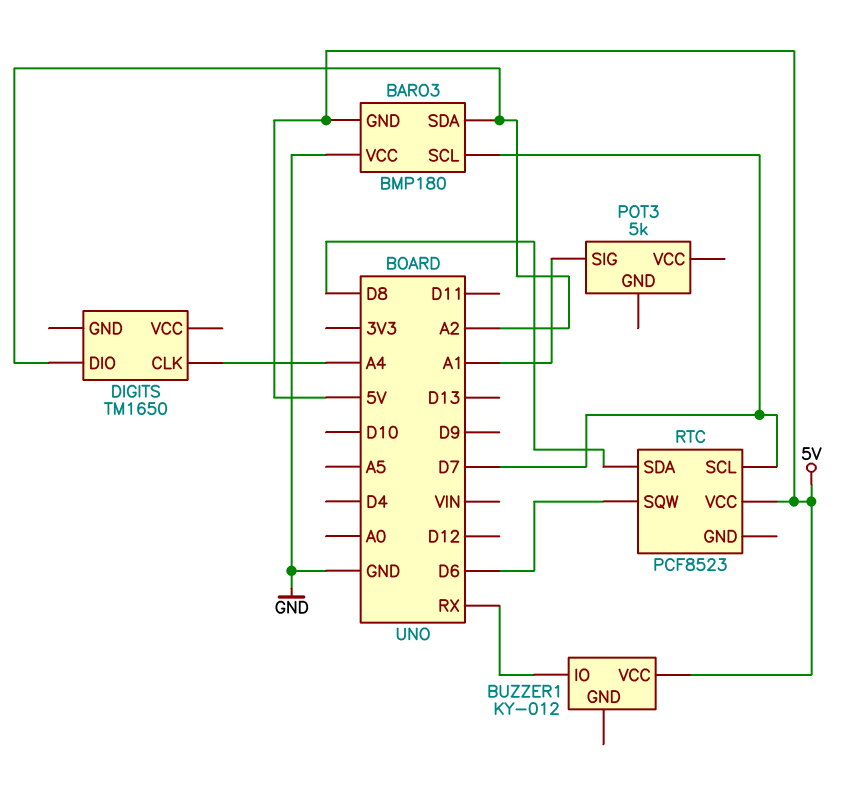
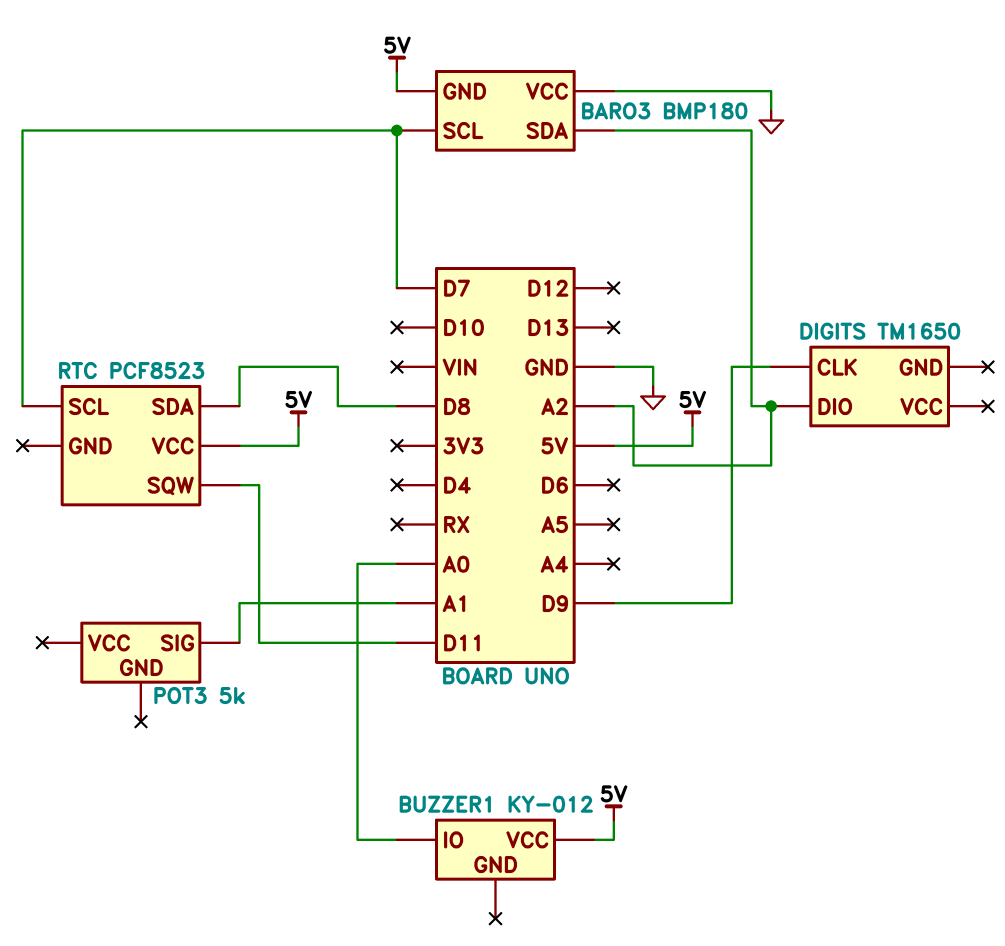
BUZZER1 pin IO: RX -> A0
DIGITS pin CLK: A4 -> D9
RTC pin SQW: D6 -> D11

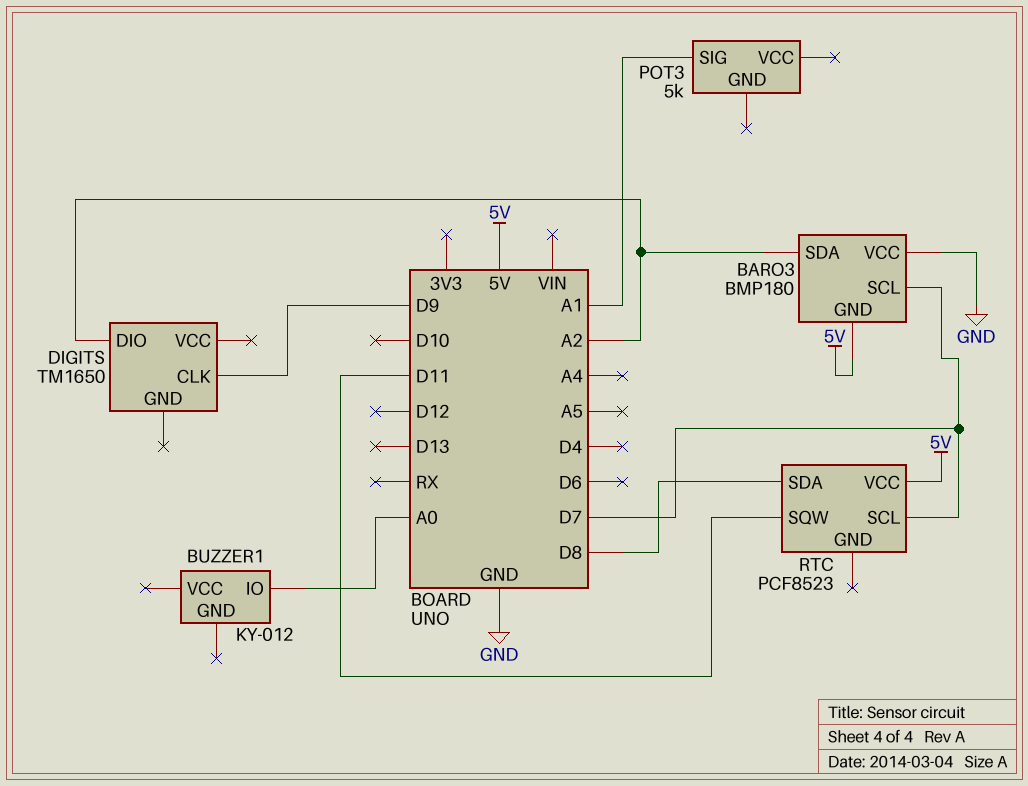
BUZZER1 pin VCC: 5V -> none

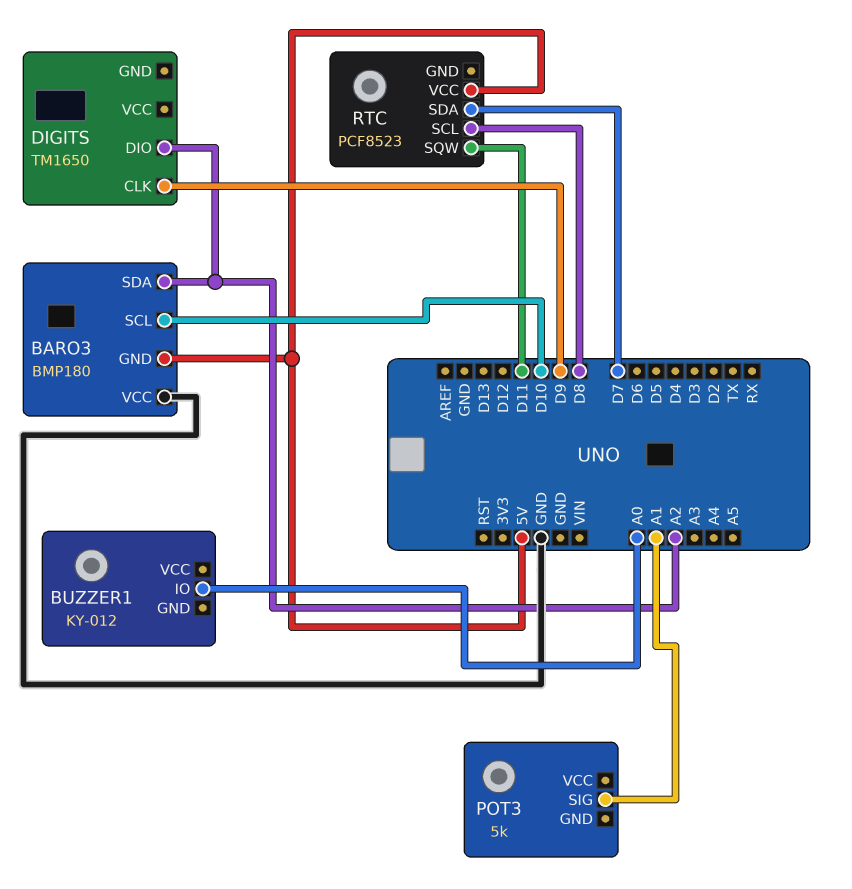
BARO3 pin SCL: D7 -> D10
RTC pin SCL: D7 -> D8
RTC pin SDA: D8 -> D7

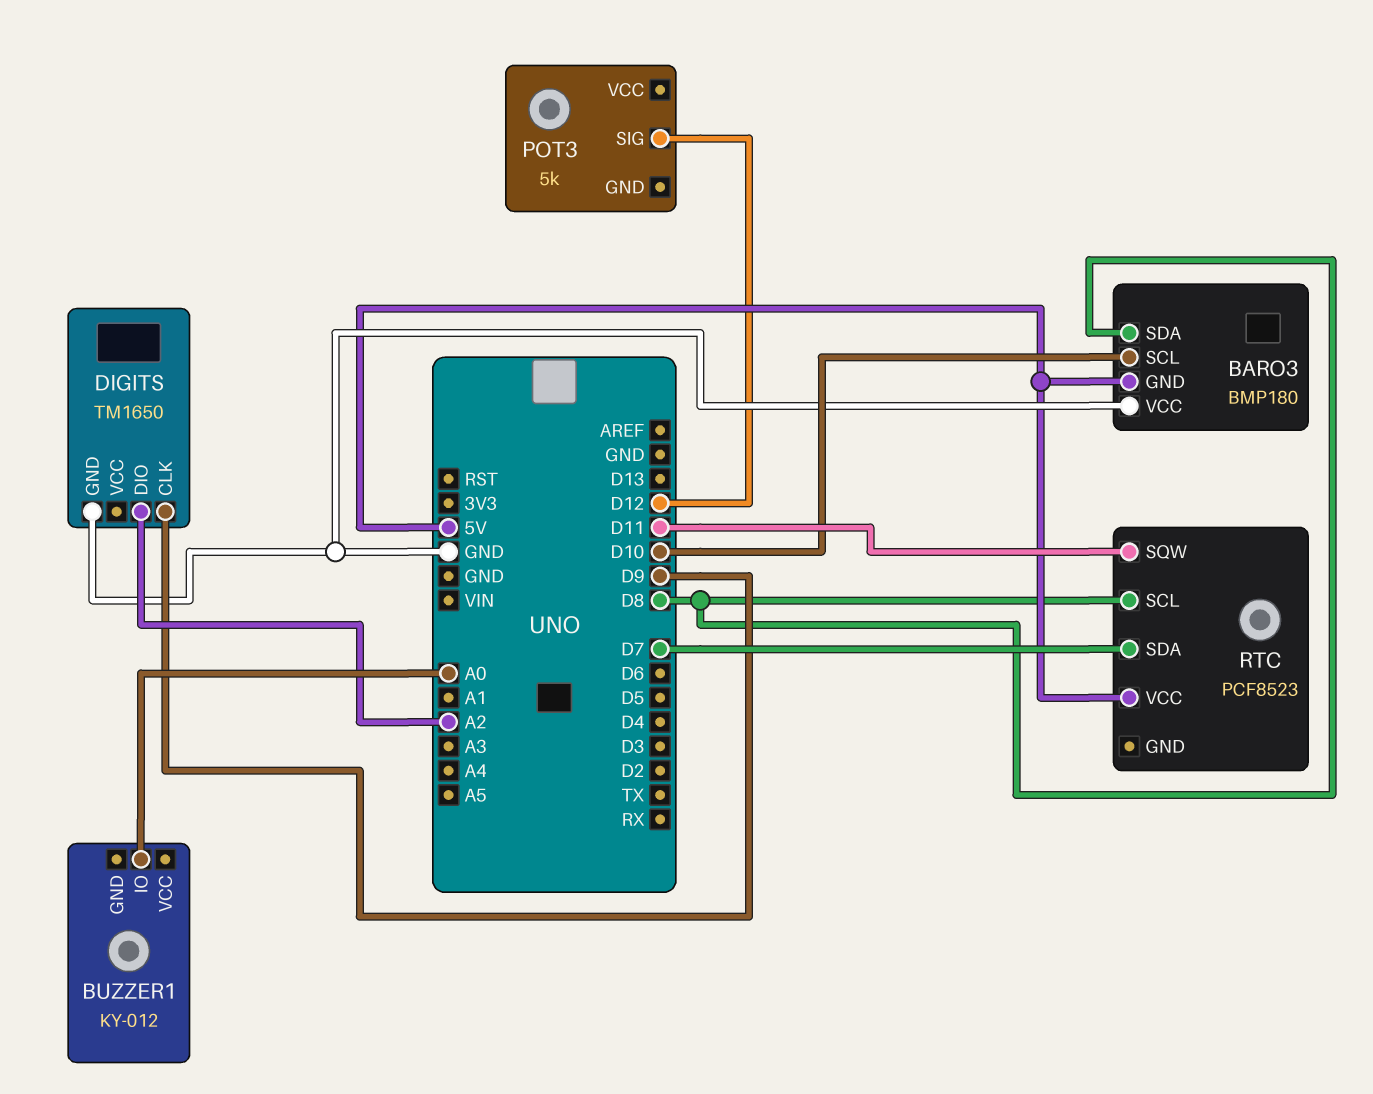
BARO3 pin SDA: A2 -> D8
DIGITS pin GND: none -> GND
POT3 pin SIG: A1 -> D12

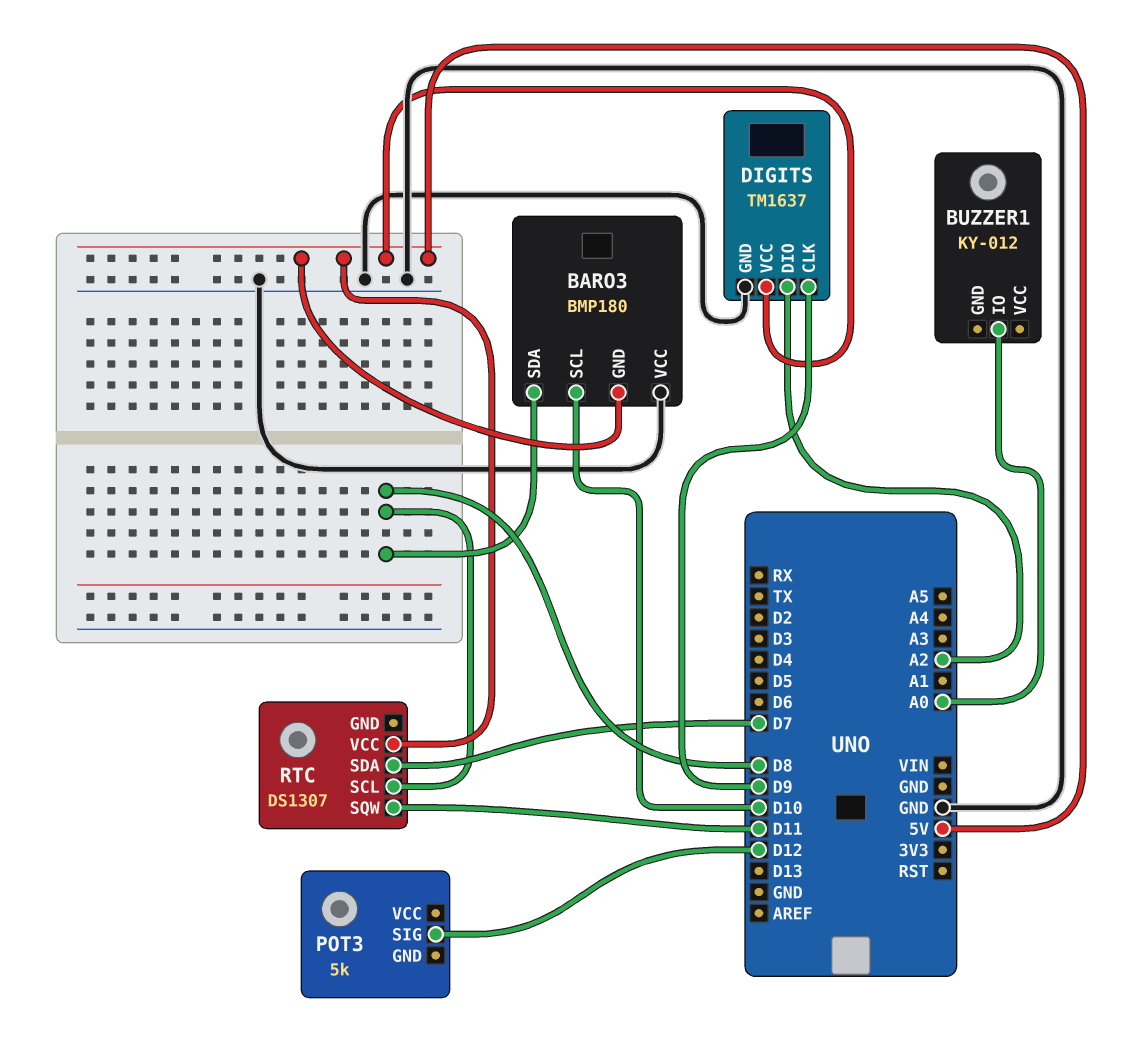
DIGITS: TM1650 -> TM1637
DIGITS pin VCC: none -> 5V
RTC: PCF8523 -> DS1307

